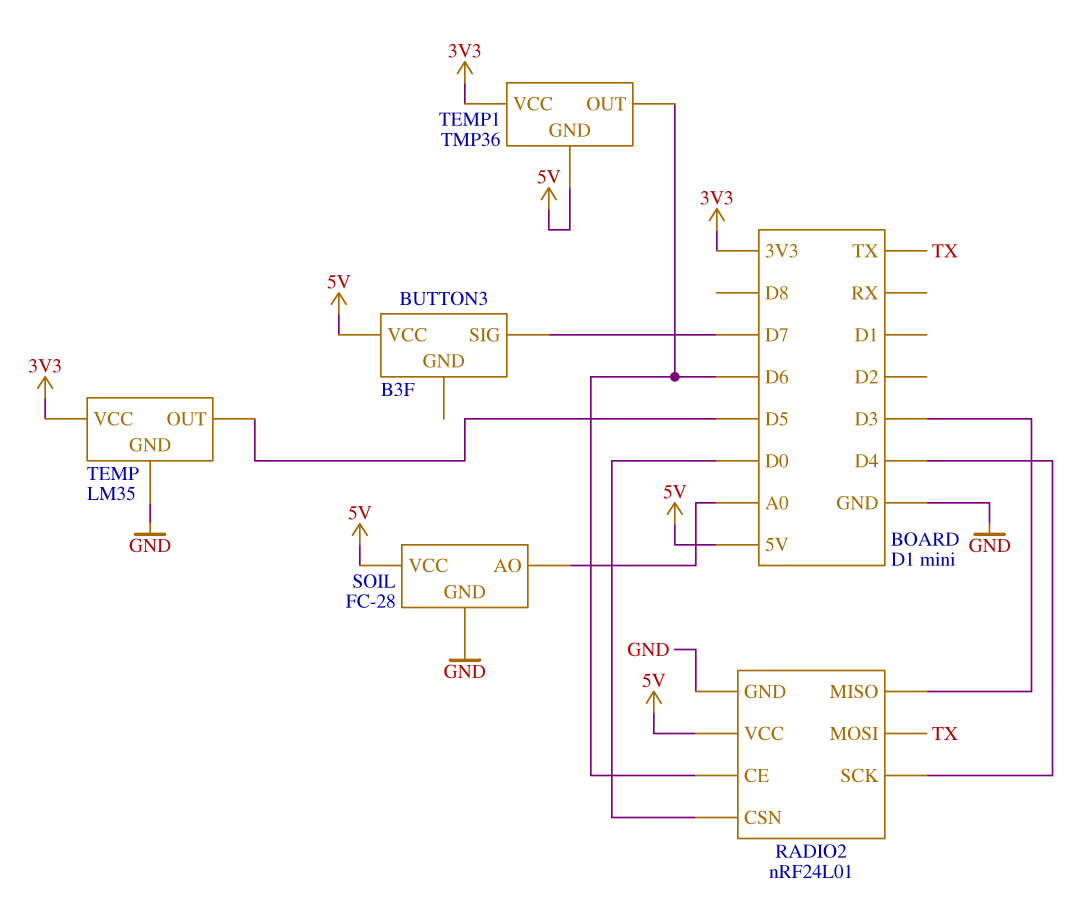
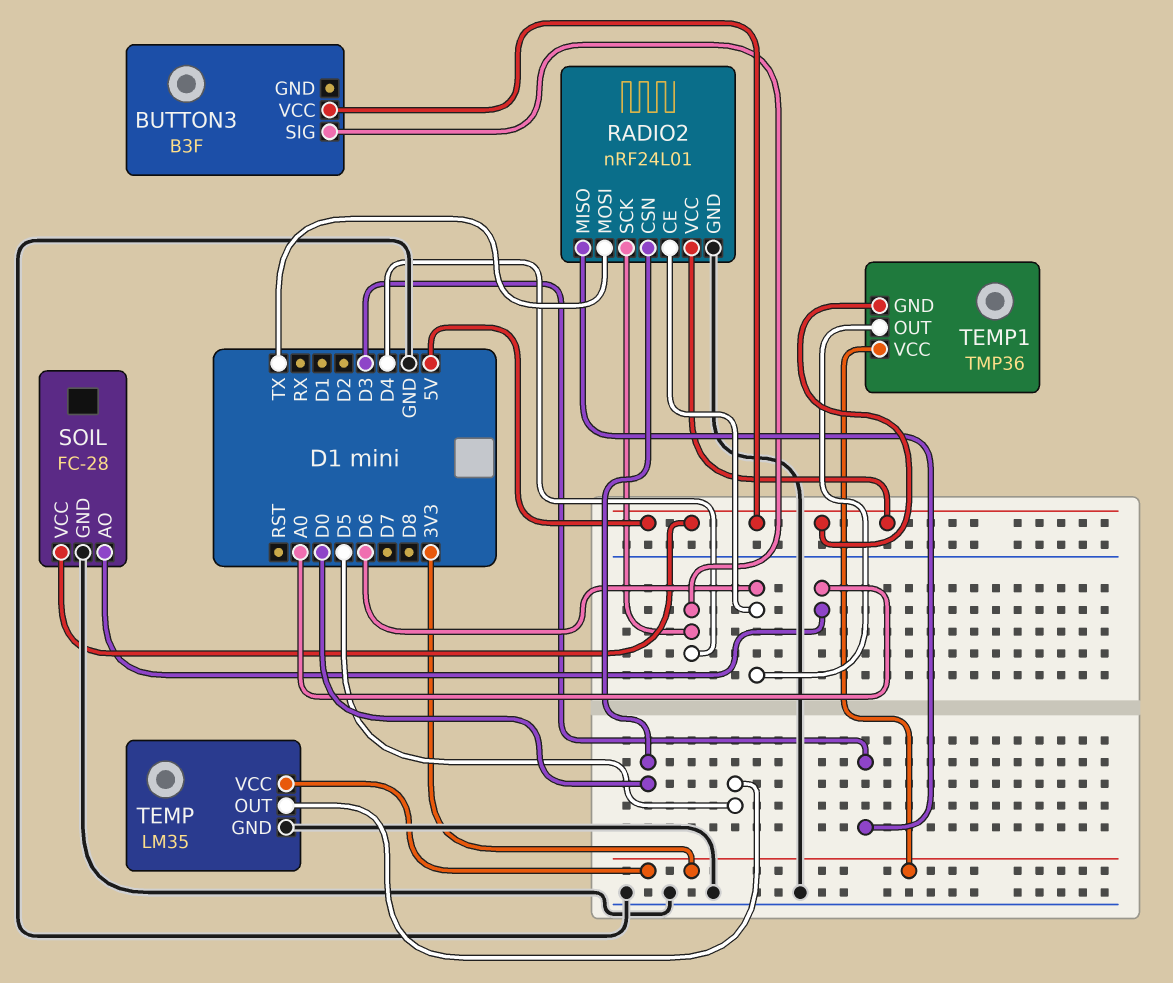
BUTTON3 pin SIG: D7 -> D4

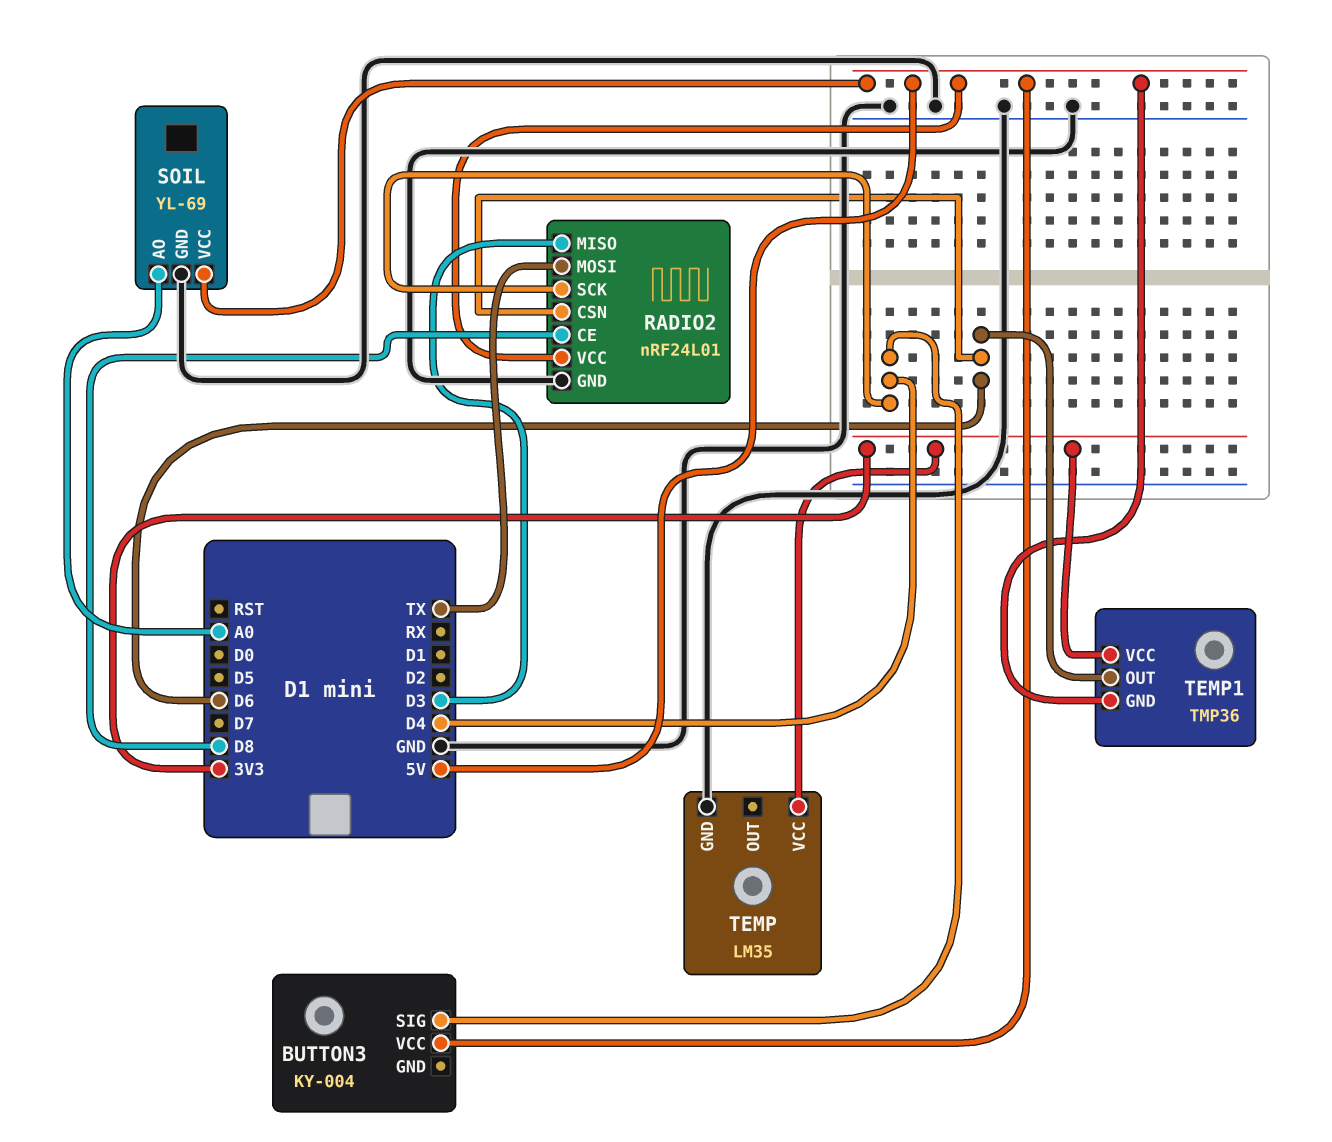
BUTTON3: B3F -> KY-004
RADIO2 pin CE: D6 -> D8
RADIO2 pin CSN: D0 -> D6
SOIL: FC-28 -> YL-69
TEMP pin OUT: D5 -> none

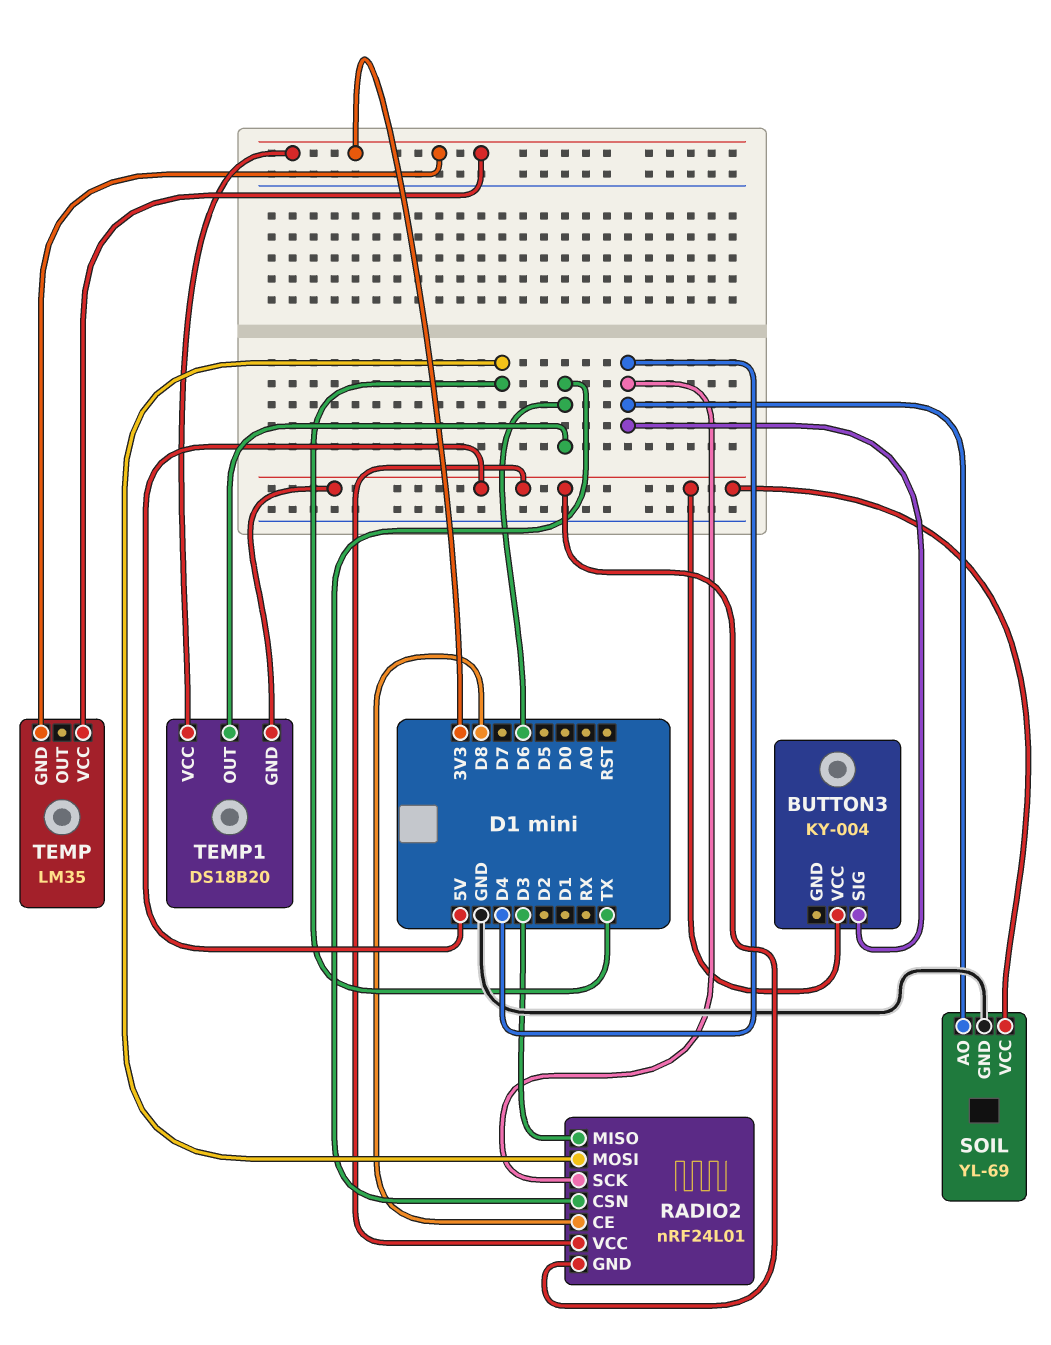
RADIO2 pin GND: GND -> 5V
SOIL pin AO: A0 -> D4
TEMP pin GND: GND -> 3V3
TEMP1: TMP36 -> DS18B20

